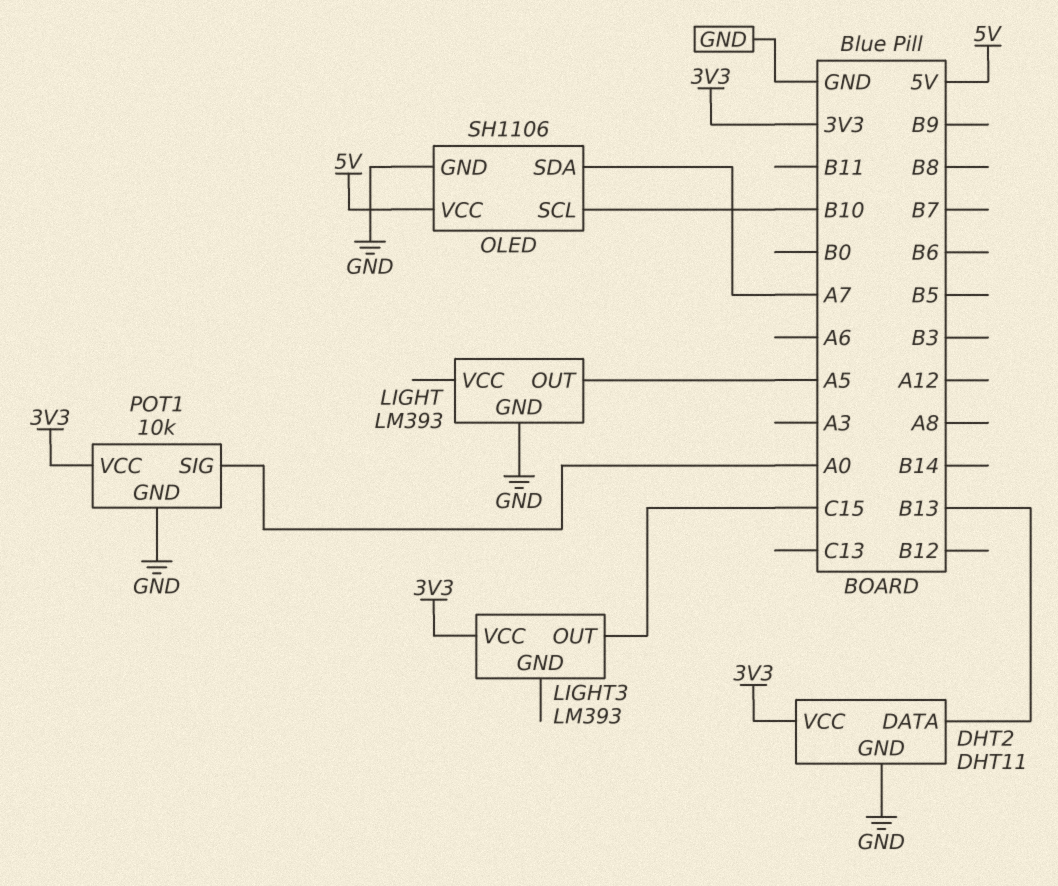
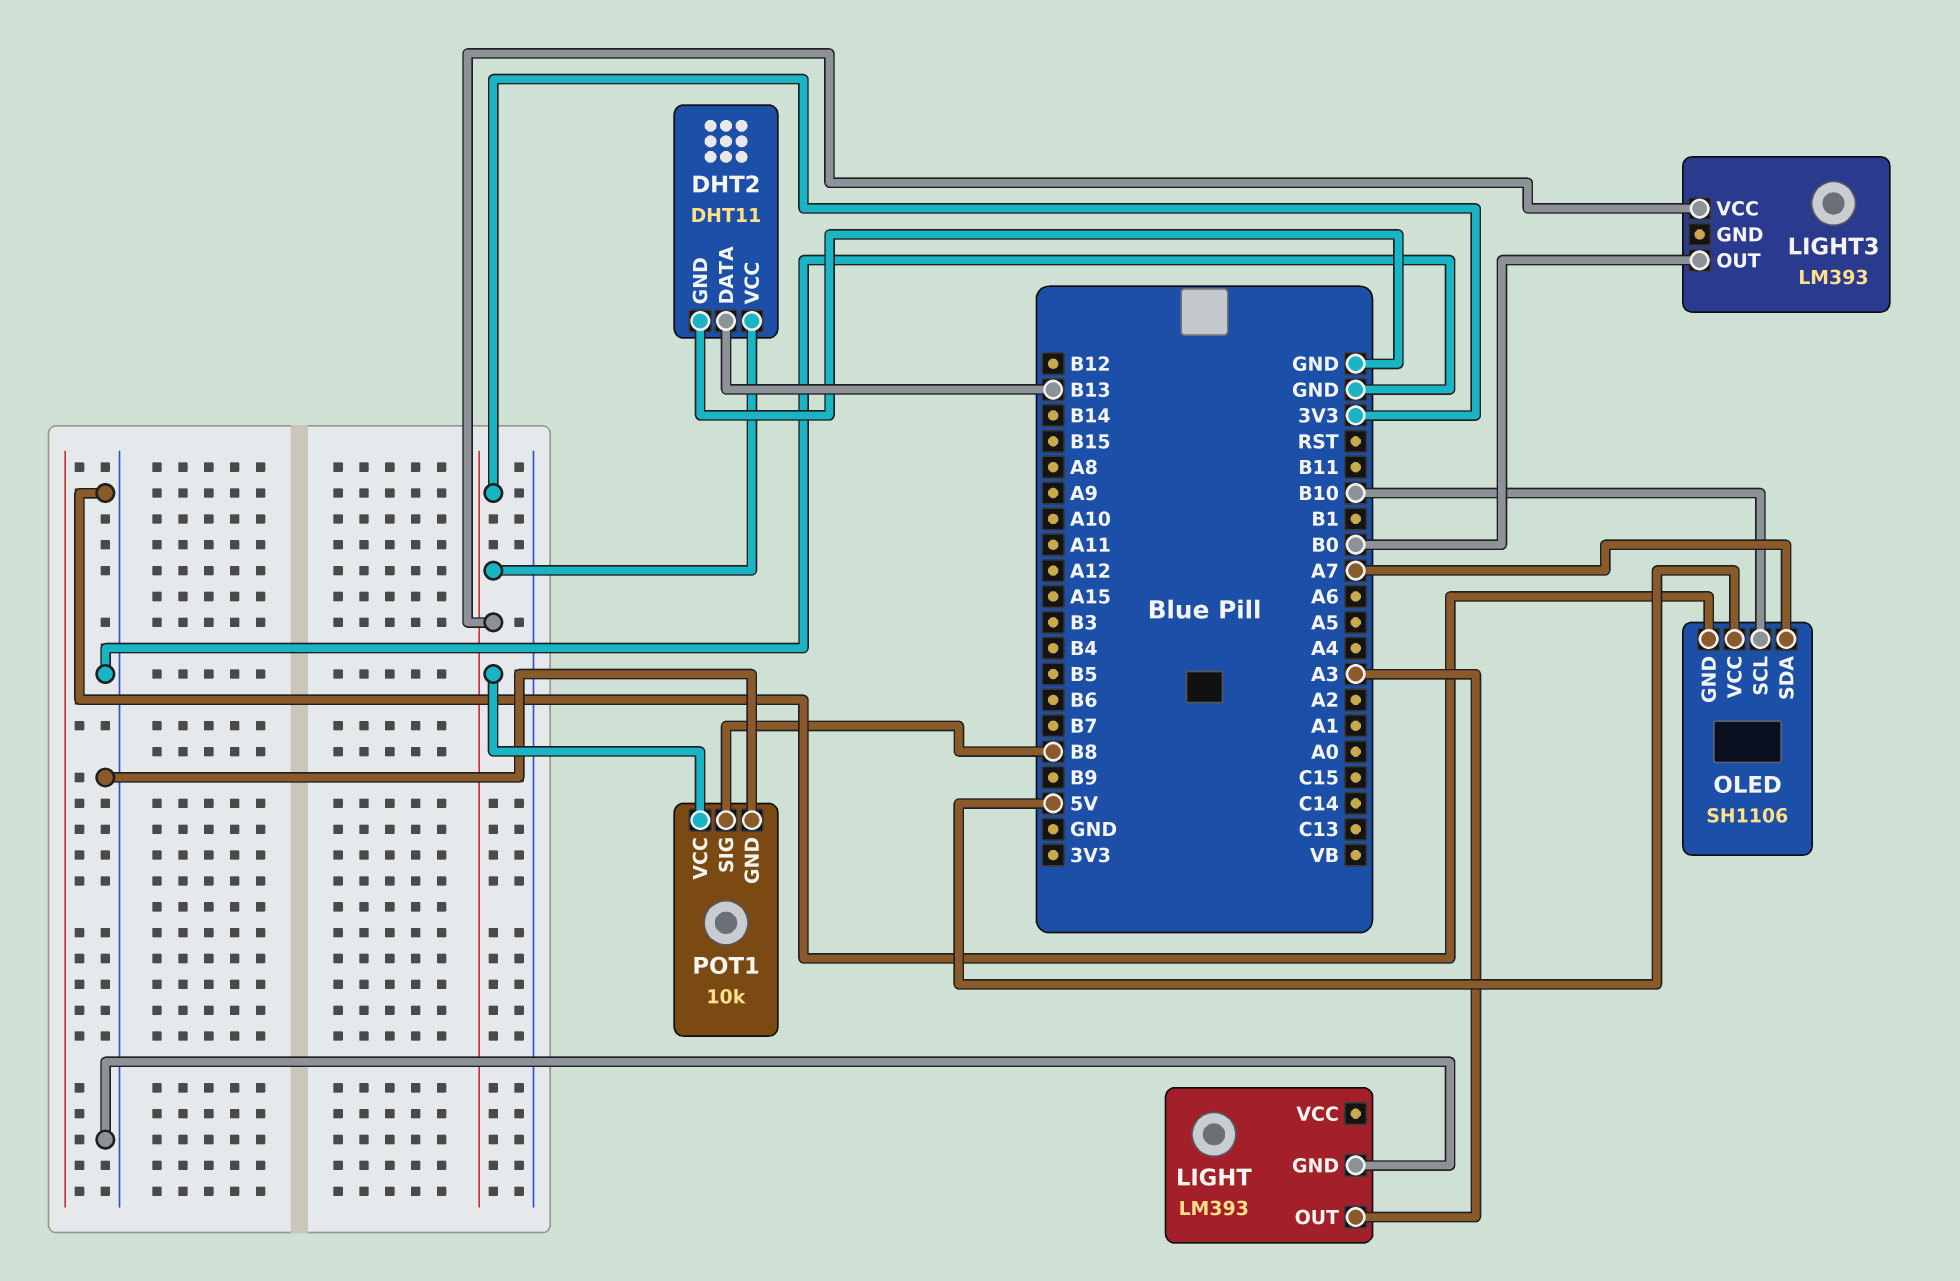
LIGHT pin OUT: A5 -> A3
LIGHT3 pin OUT: C15 -> B0
POT1 pin SIG: A0 -> B8

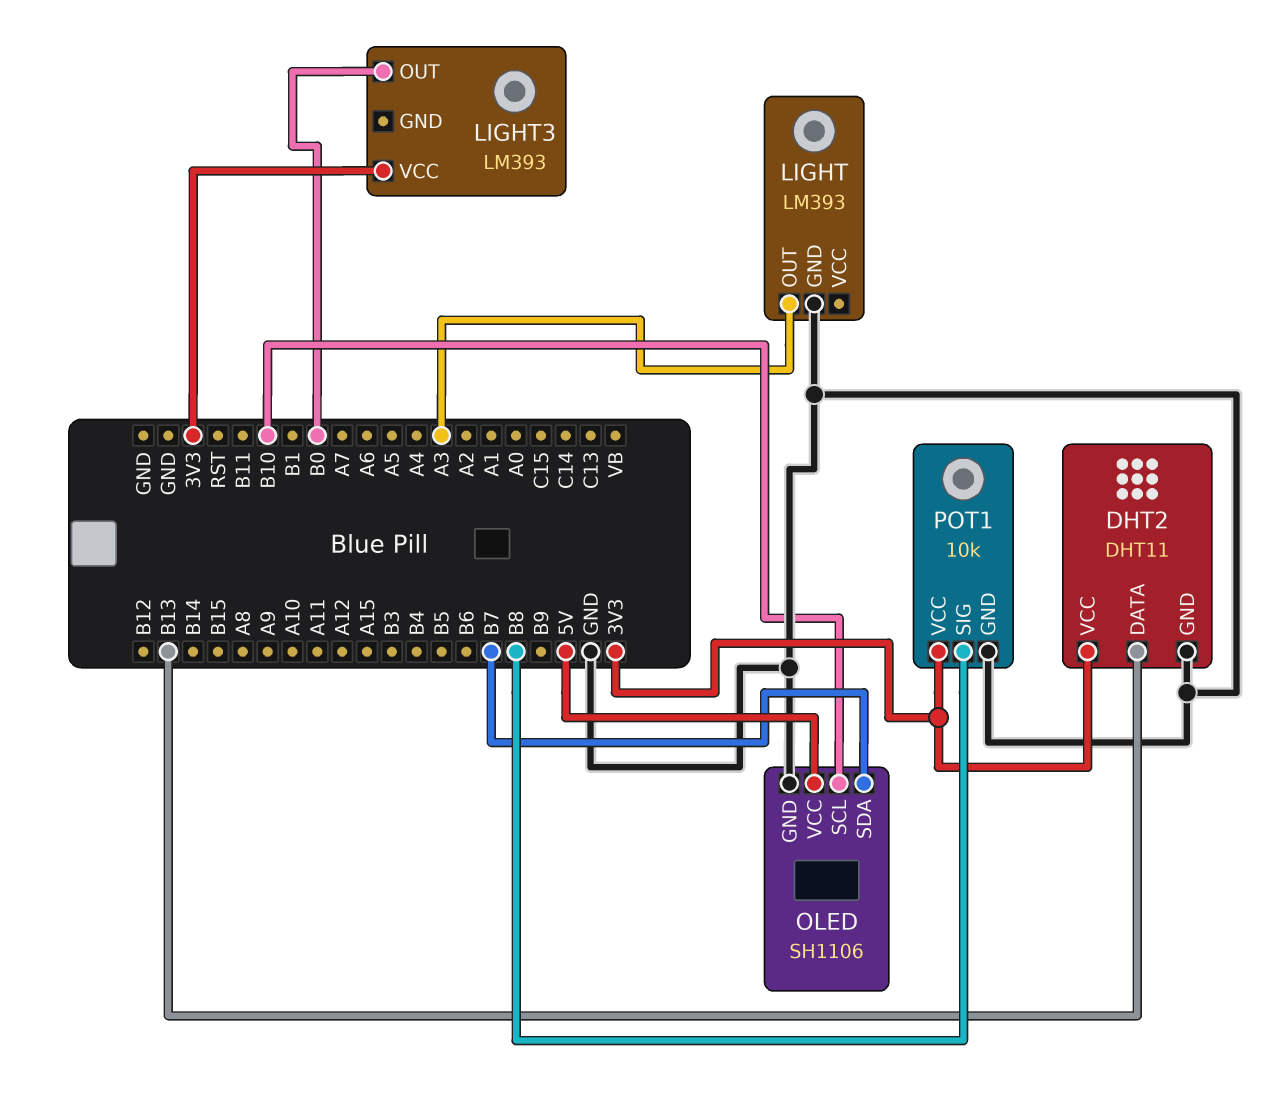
OLED pin SDA: A7 -> B7

